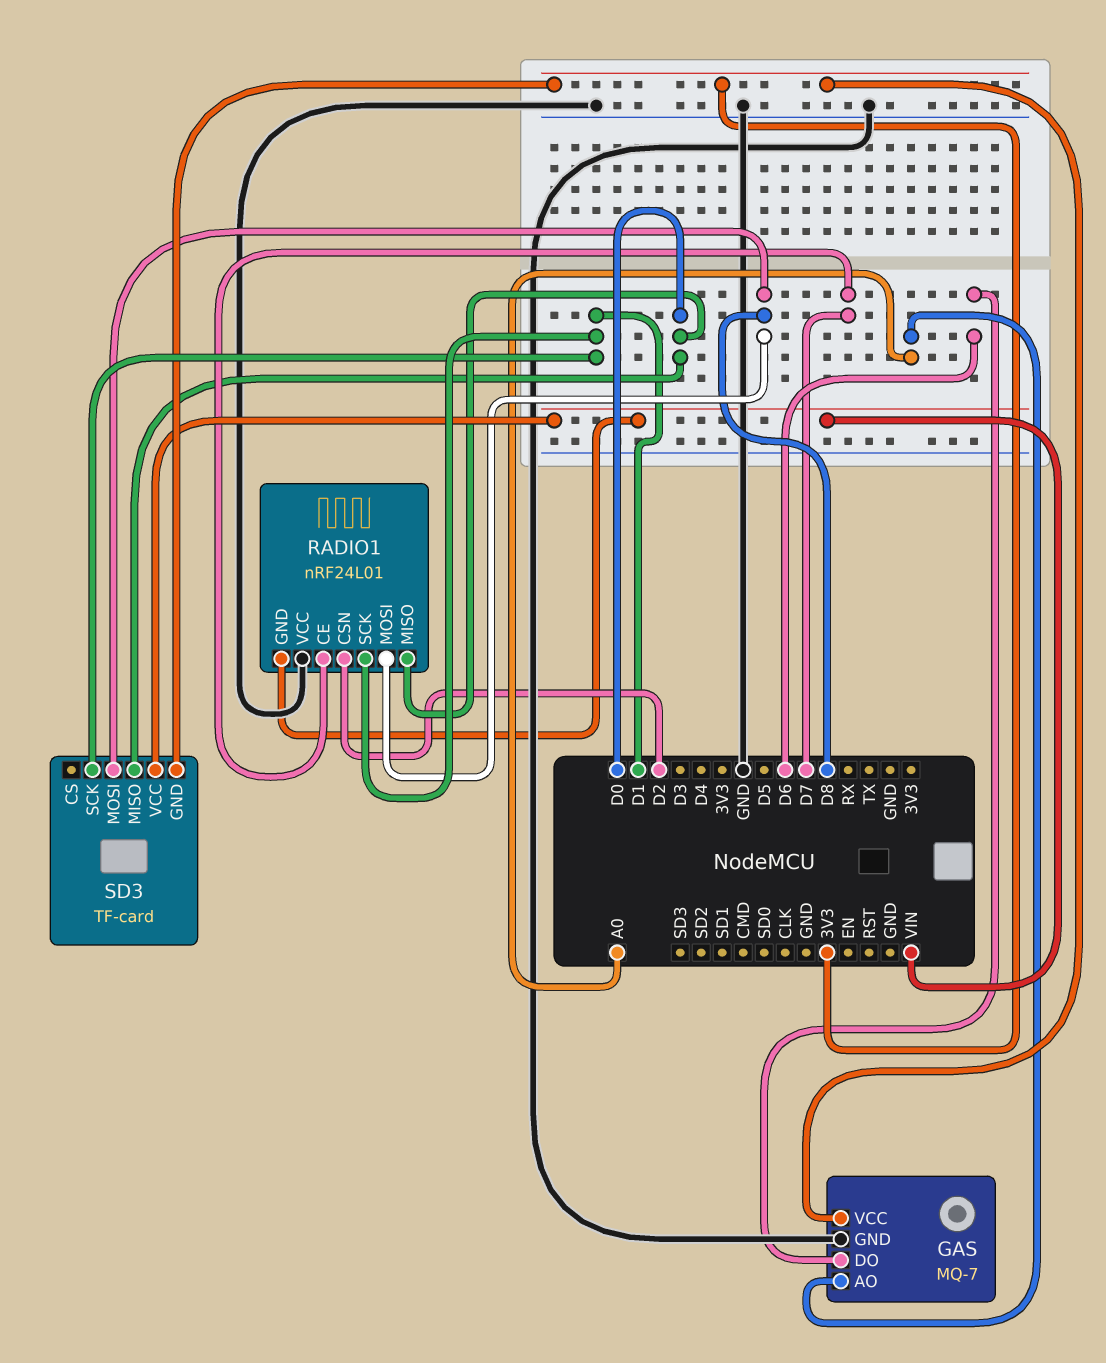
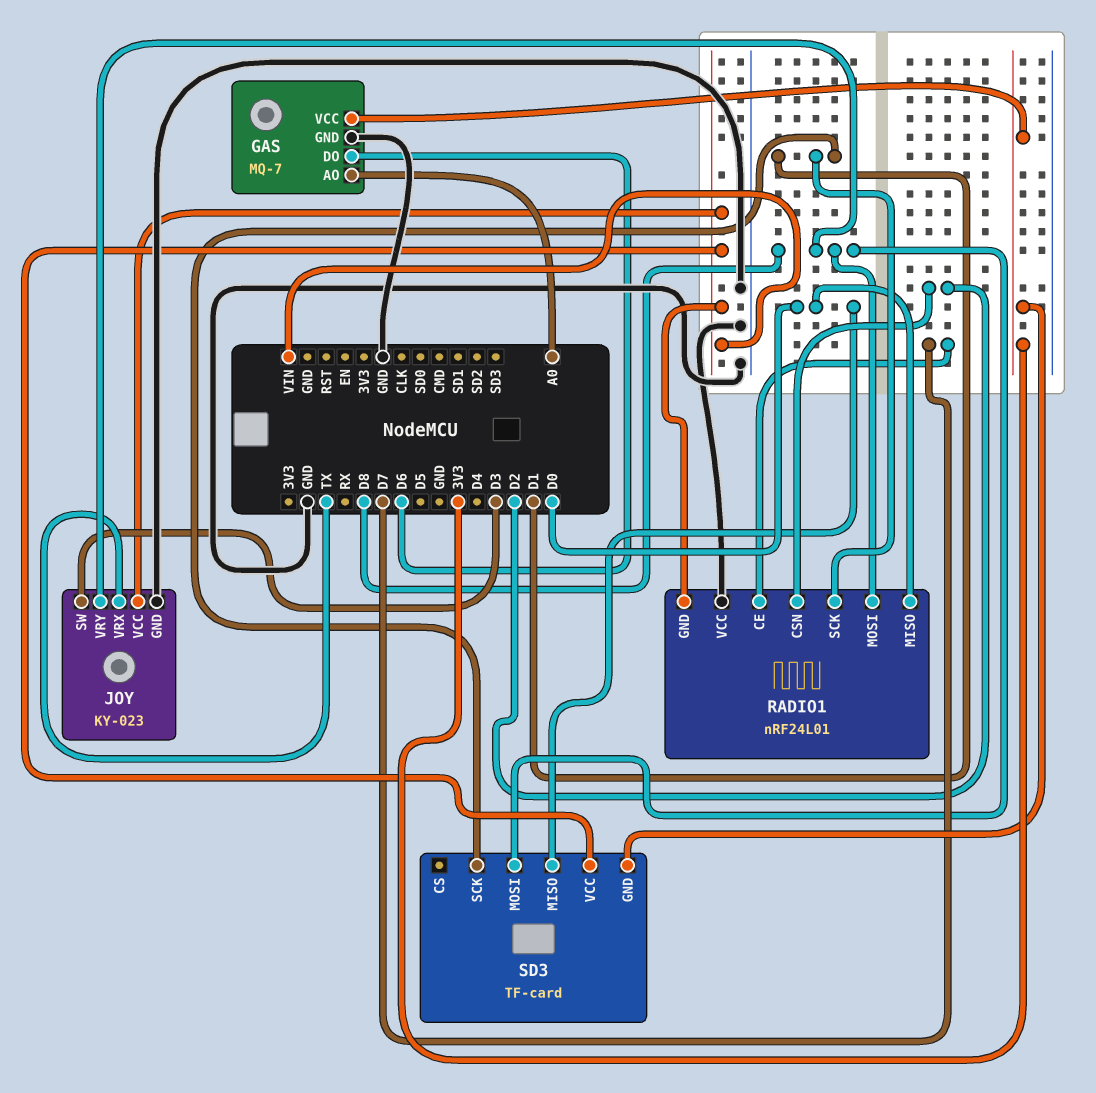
JOY: none -> KY-023
JOY pin GND: none -> GND
JOY pin SW: none -> D3
JOY pin VCC: none -> VIN
JOY pin VRX: none -> TX
JOY pin VRY: none -> D8

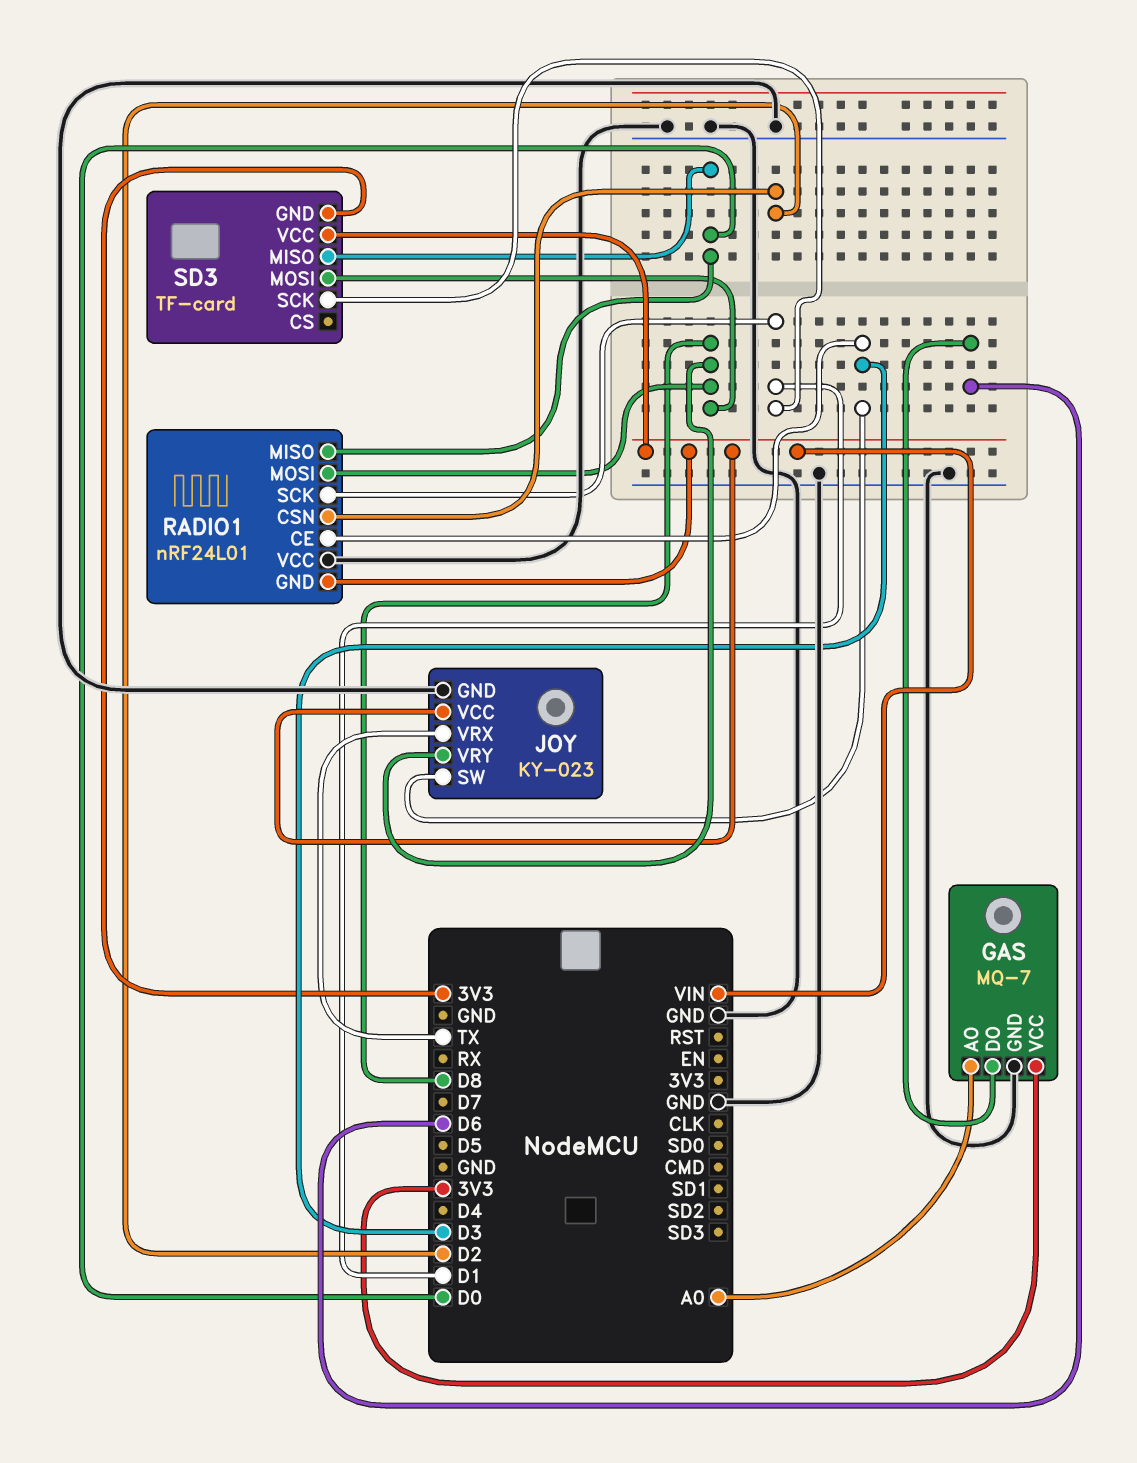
RADIO1 pin CE: D7 -> D3

